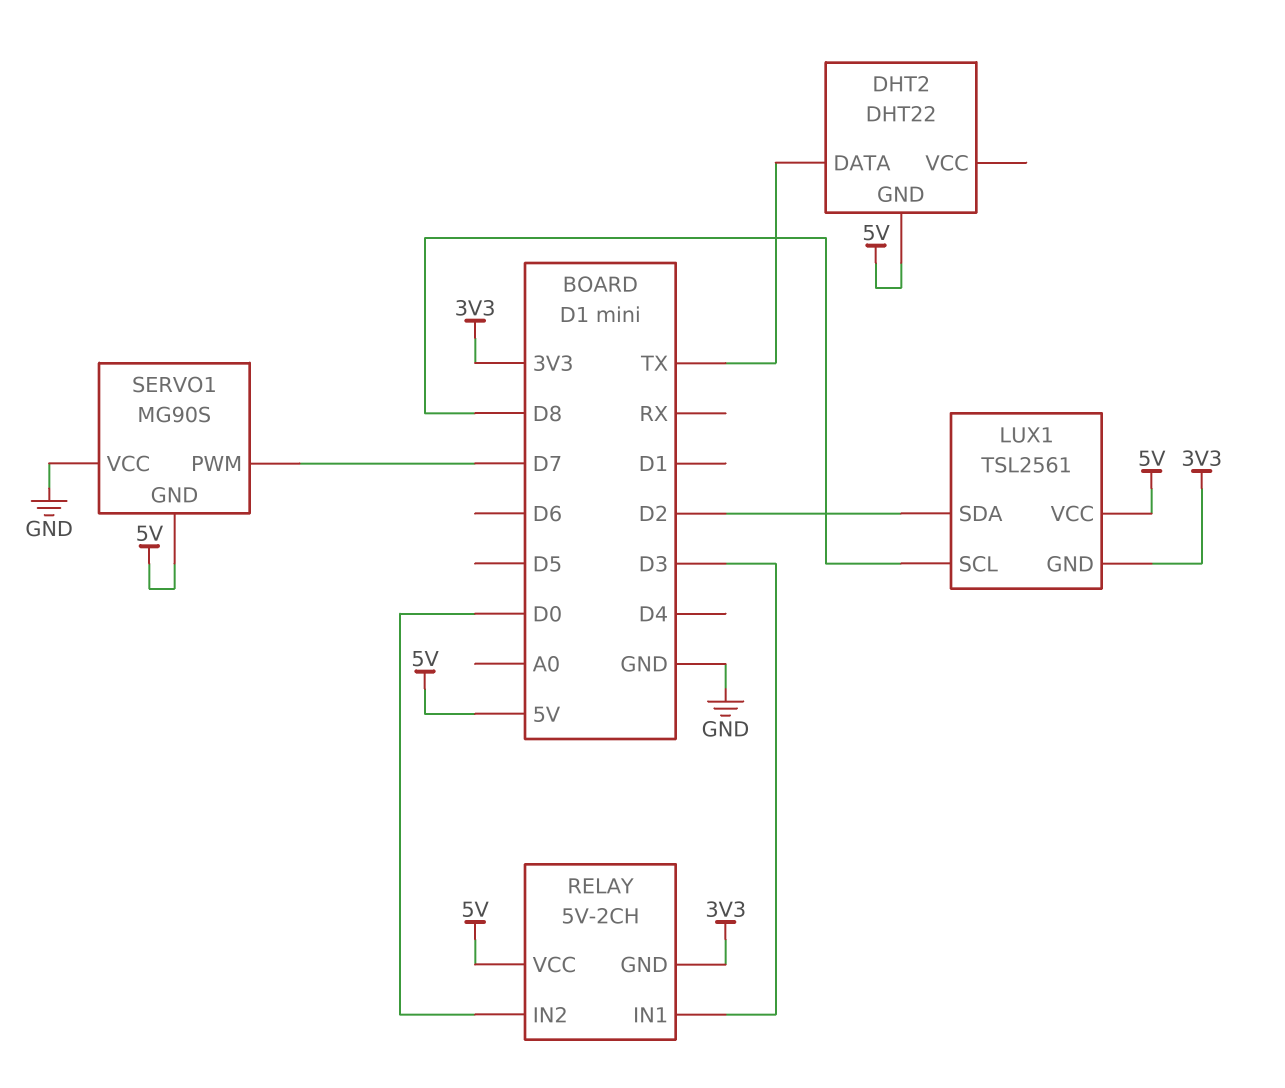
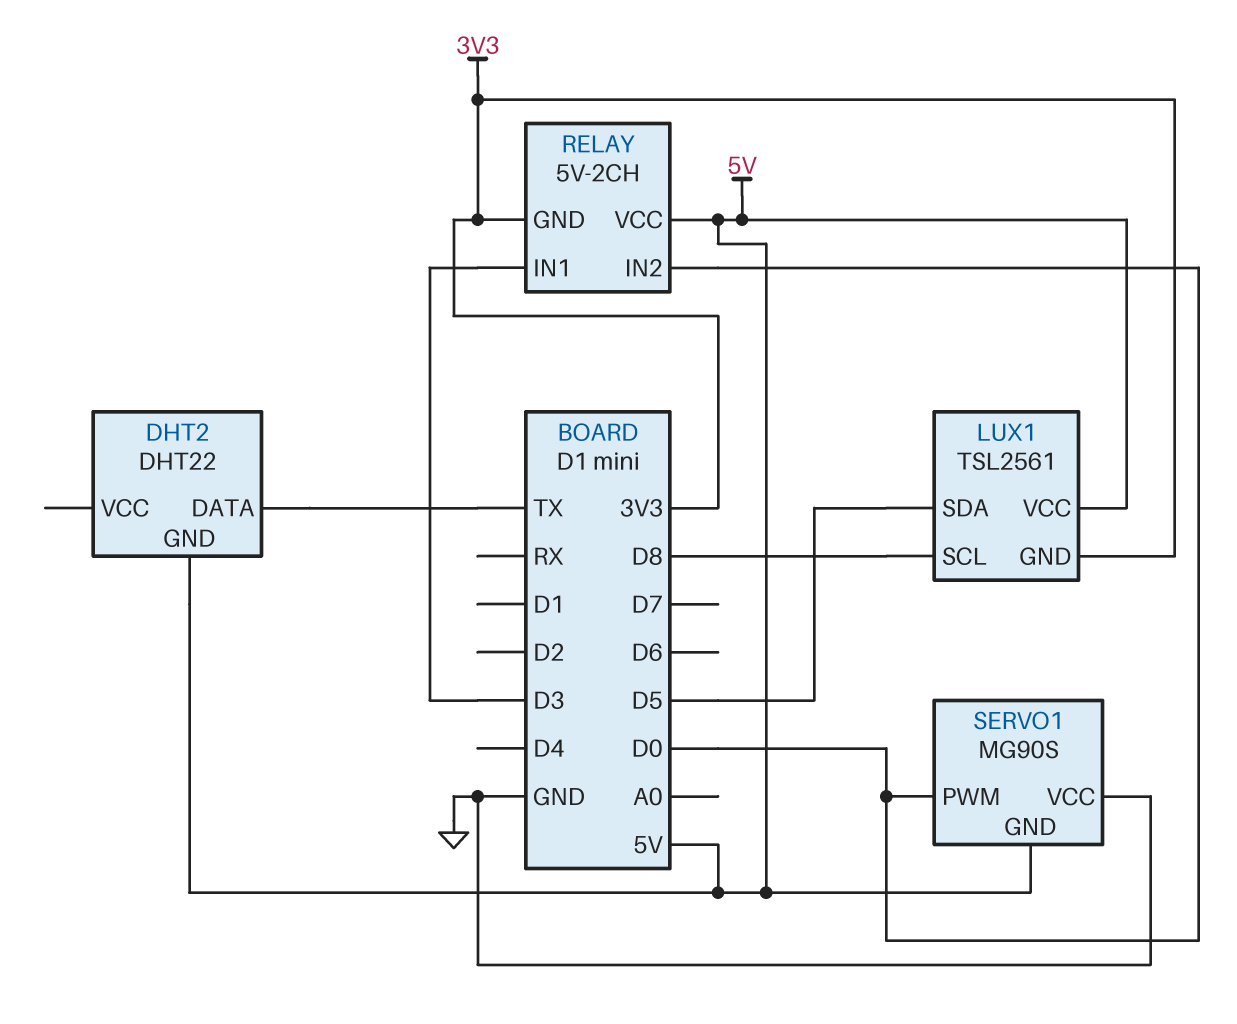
LUX1 pin SDA: D2 -> D5
SERVO1 pin PWM: D7 -> D0

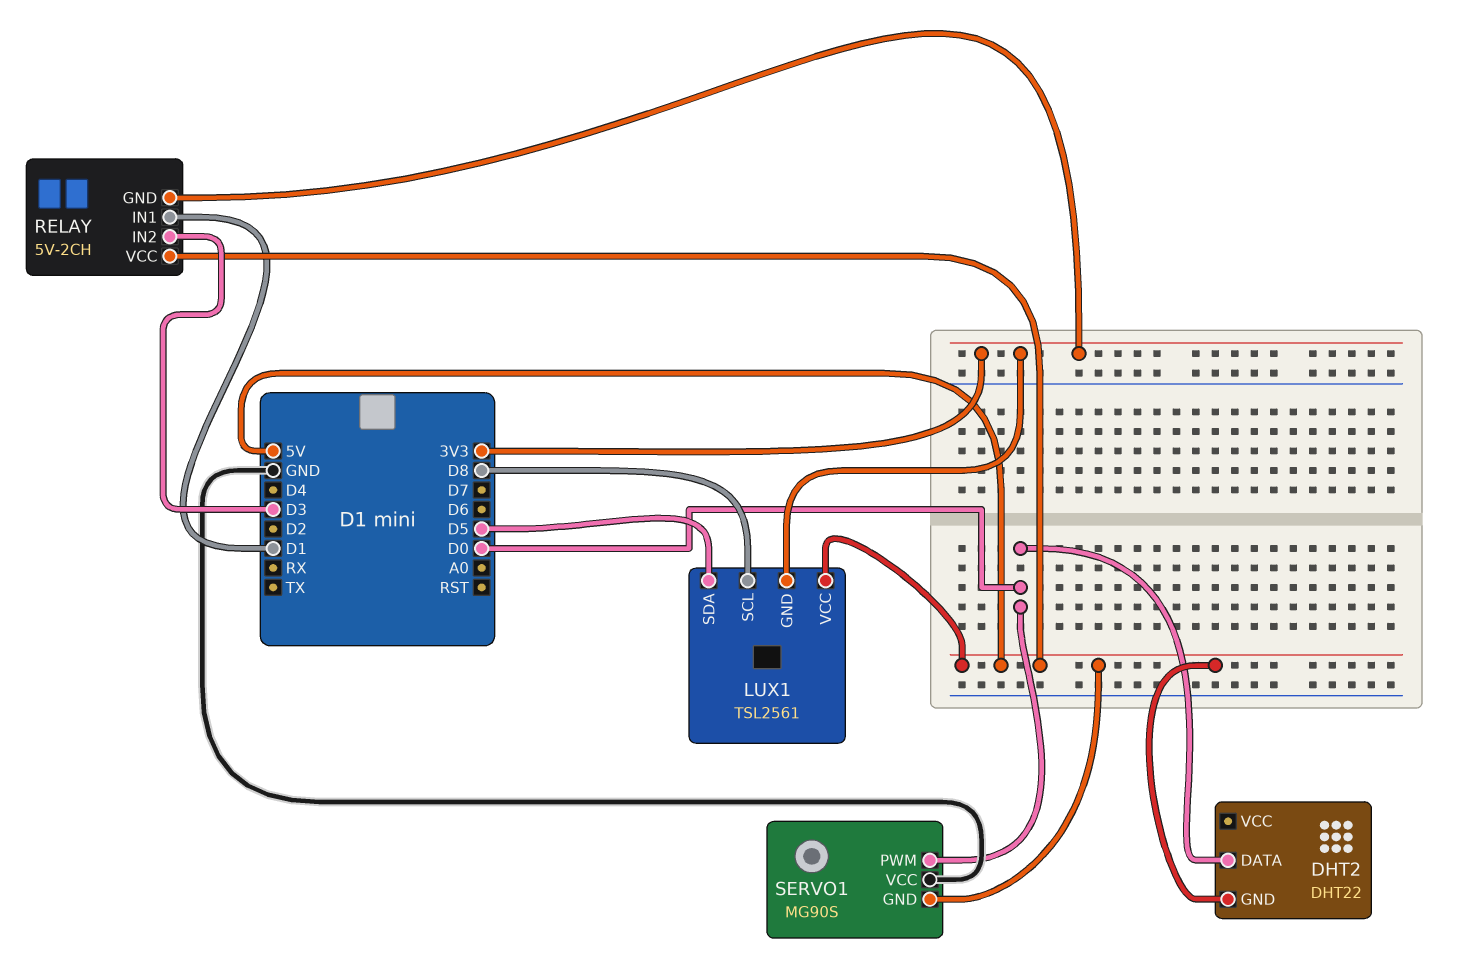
DHT2 pin DATA: TX -> D0
RELAY pin IN1: D3 -> D1
RELAY pin IN2: D0 -> D3

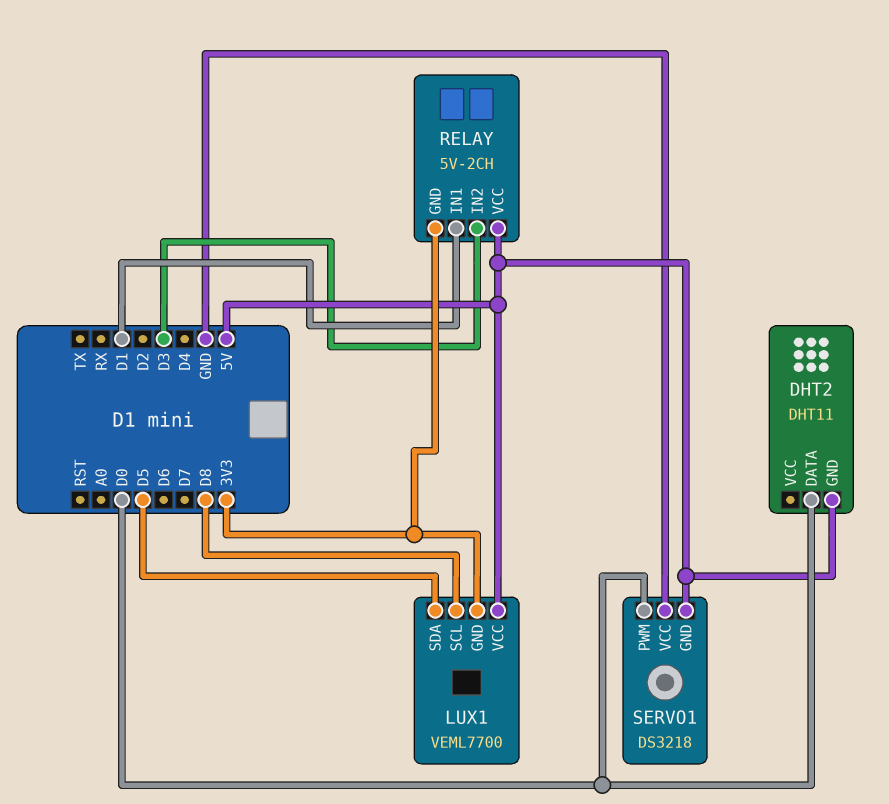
DHT2: DHT22 -> DHT11
LUX1: TSL2561 -> VEML7700
SERVO1: MG90S -> DS3218

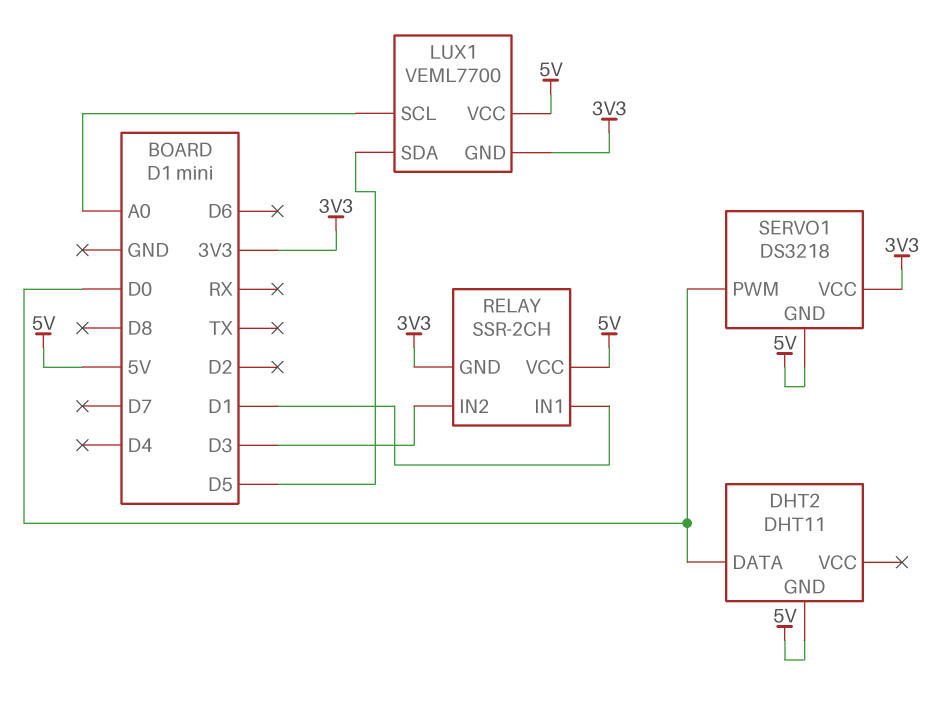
LUX1 pin SCL: D8 -> A0
RELAY: 5V-2CH -> SSR-2CH
SERVO1 pin VCC: GND -> 3V3

